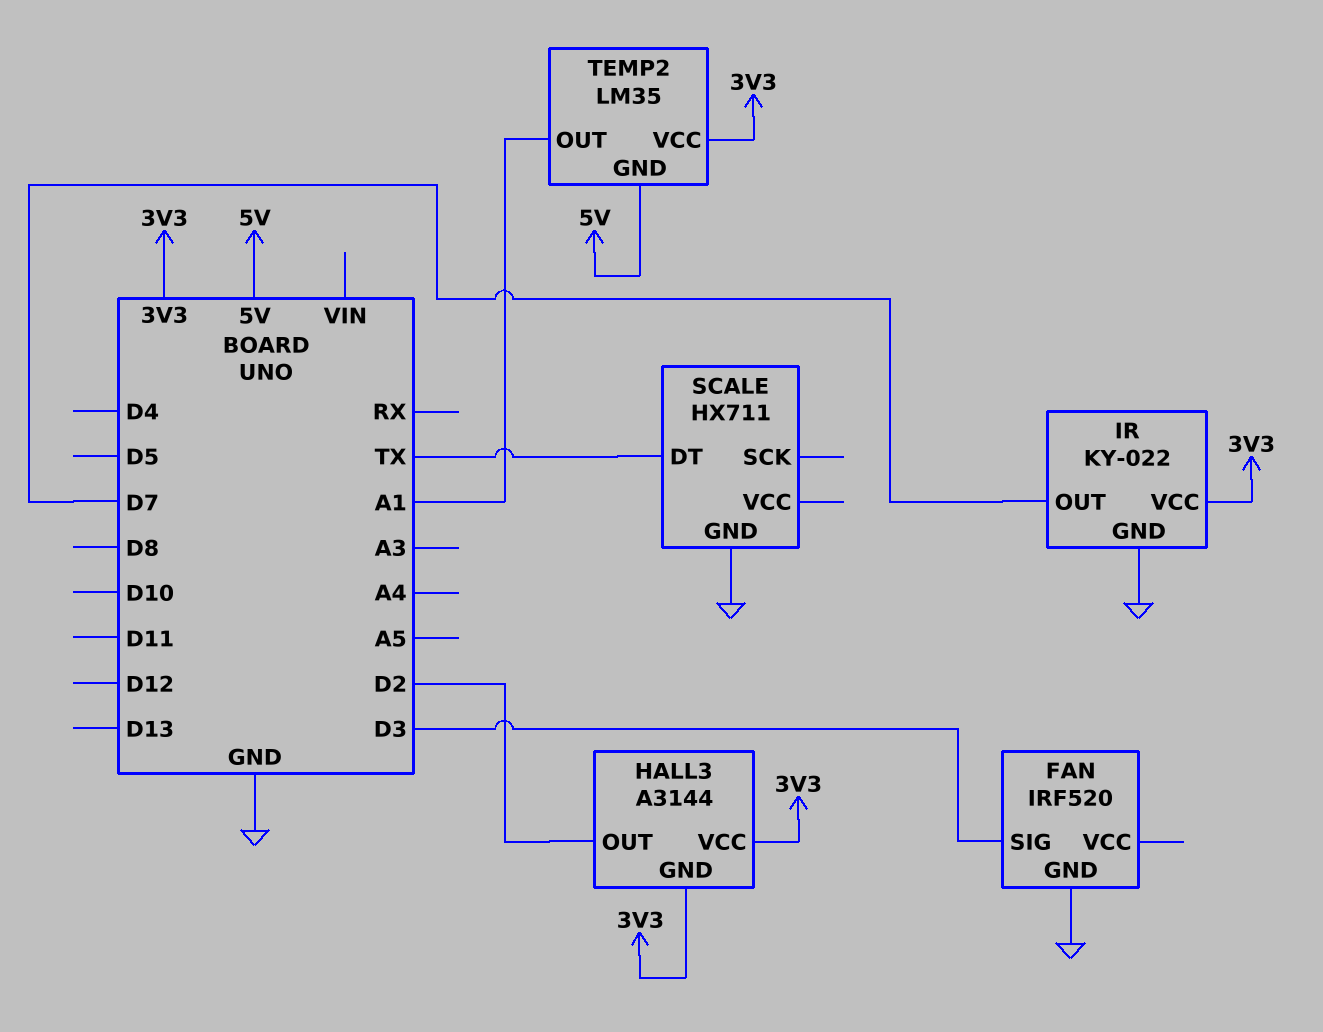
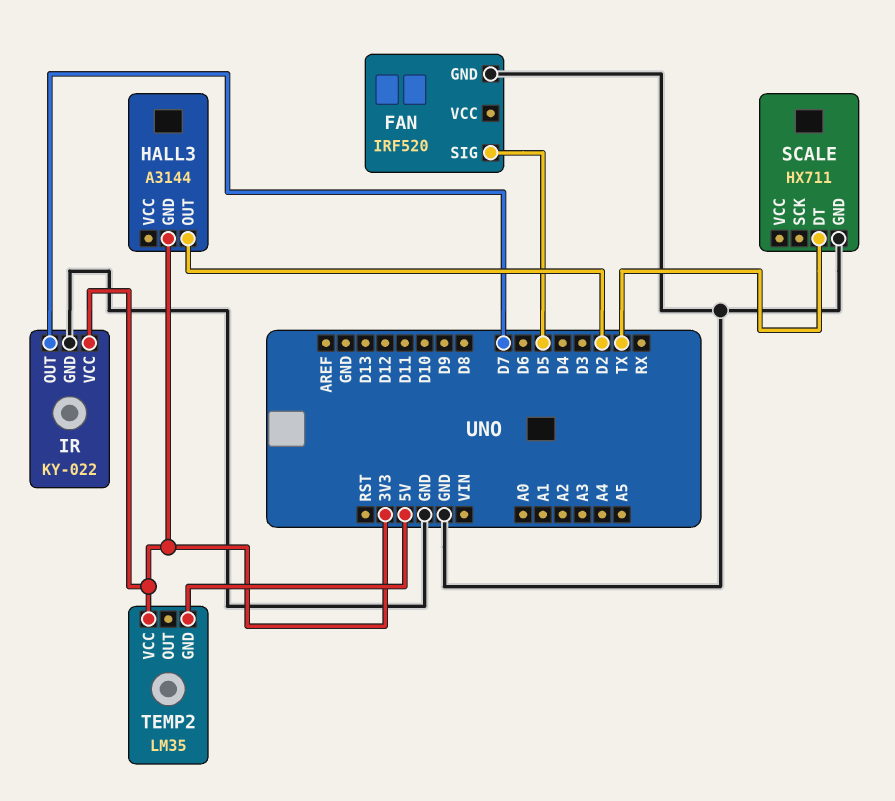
FAN pin SIG: D3 -> D5
HALL3 pin VCC: 3V3 -> none
TEMP2 pin OUT: A1 -> none

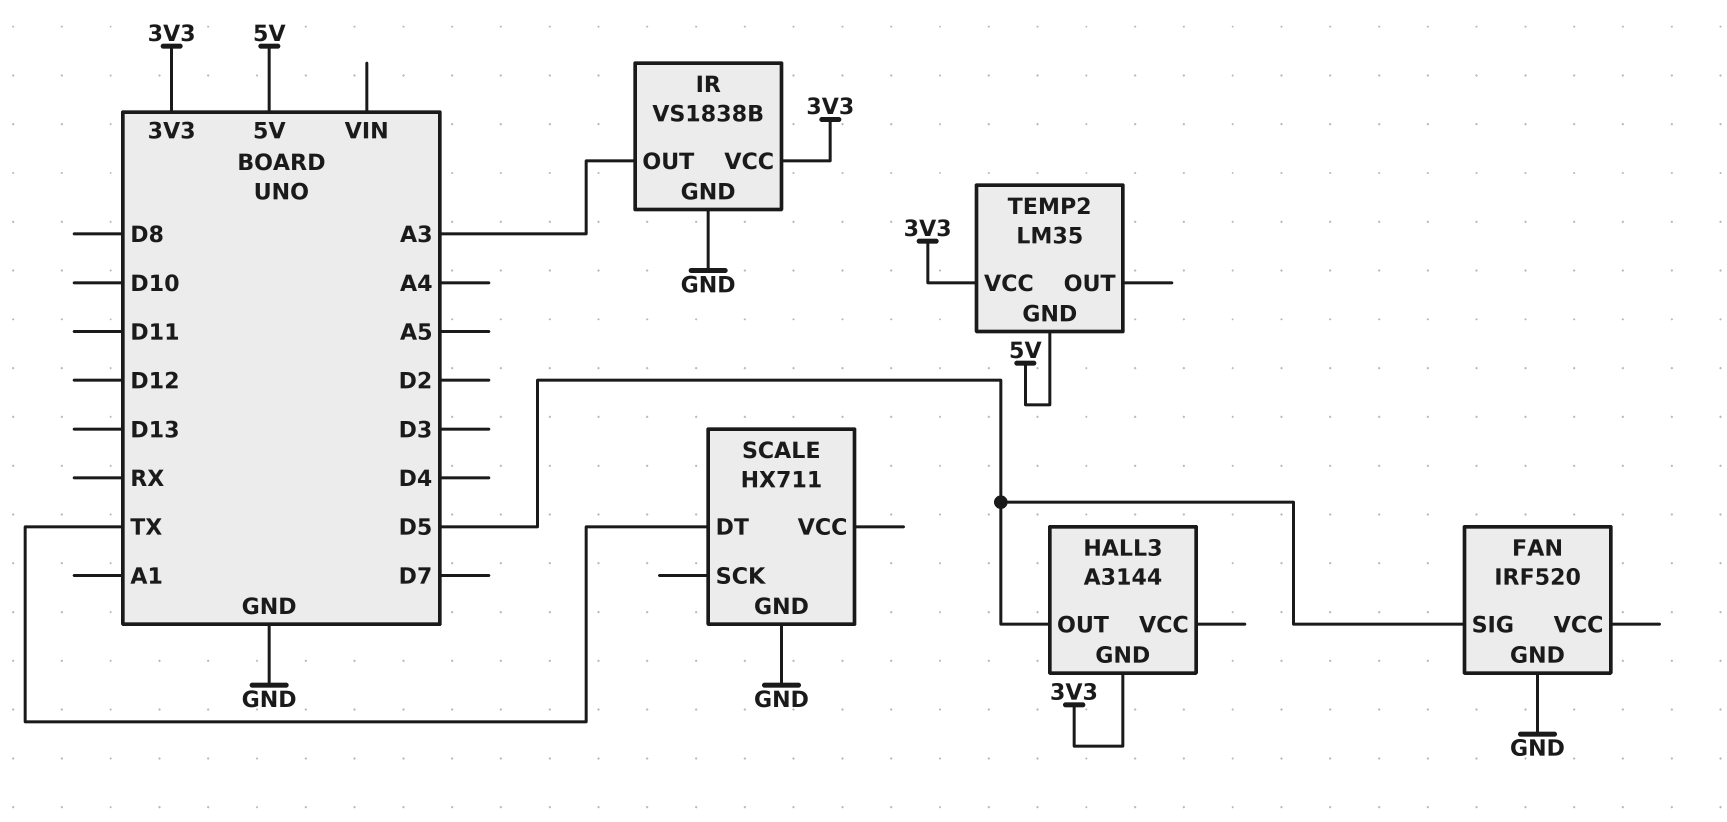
HALL3 pin OUT: D2 -> D5
IR: KY-022 -> VS1838B
IR pin OUT: D7 -> A3

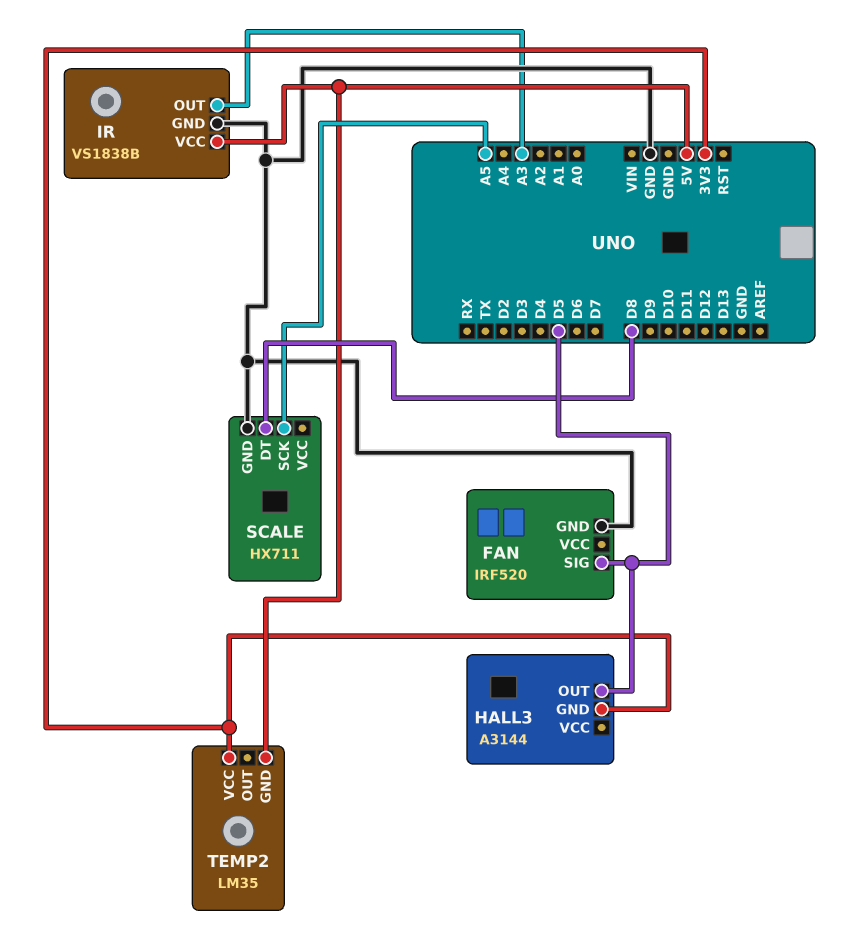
IR pin VCC: 3V3 -> 5V
SCALE pin DT: TX -> D8
SCALE pin SCK: none -> A5

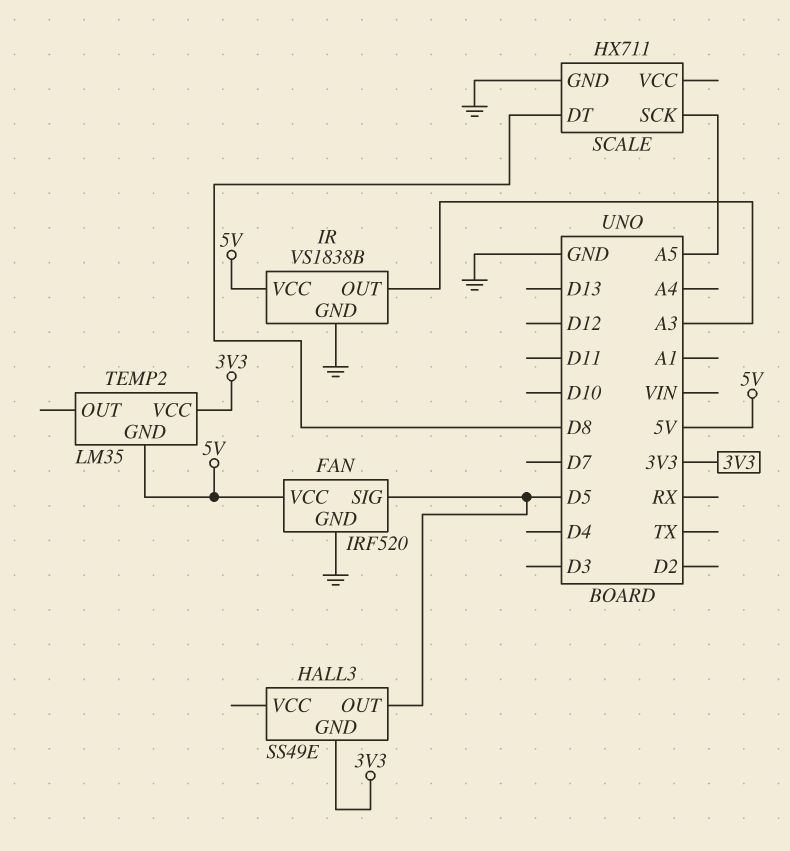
FAN pin VCC: none -> 5V
HALL3: A3144 -> SS49E

